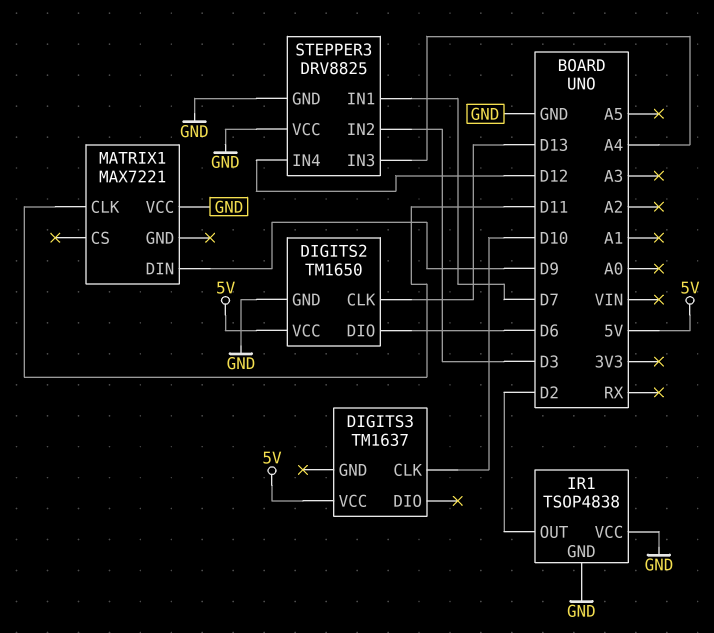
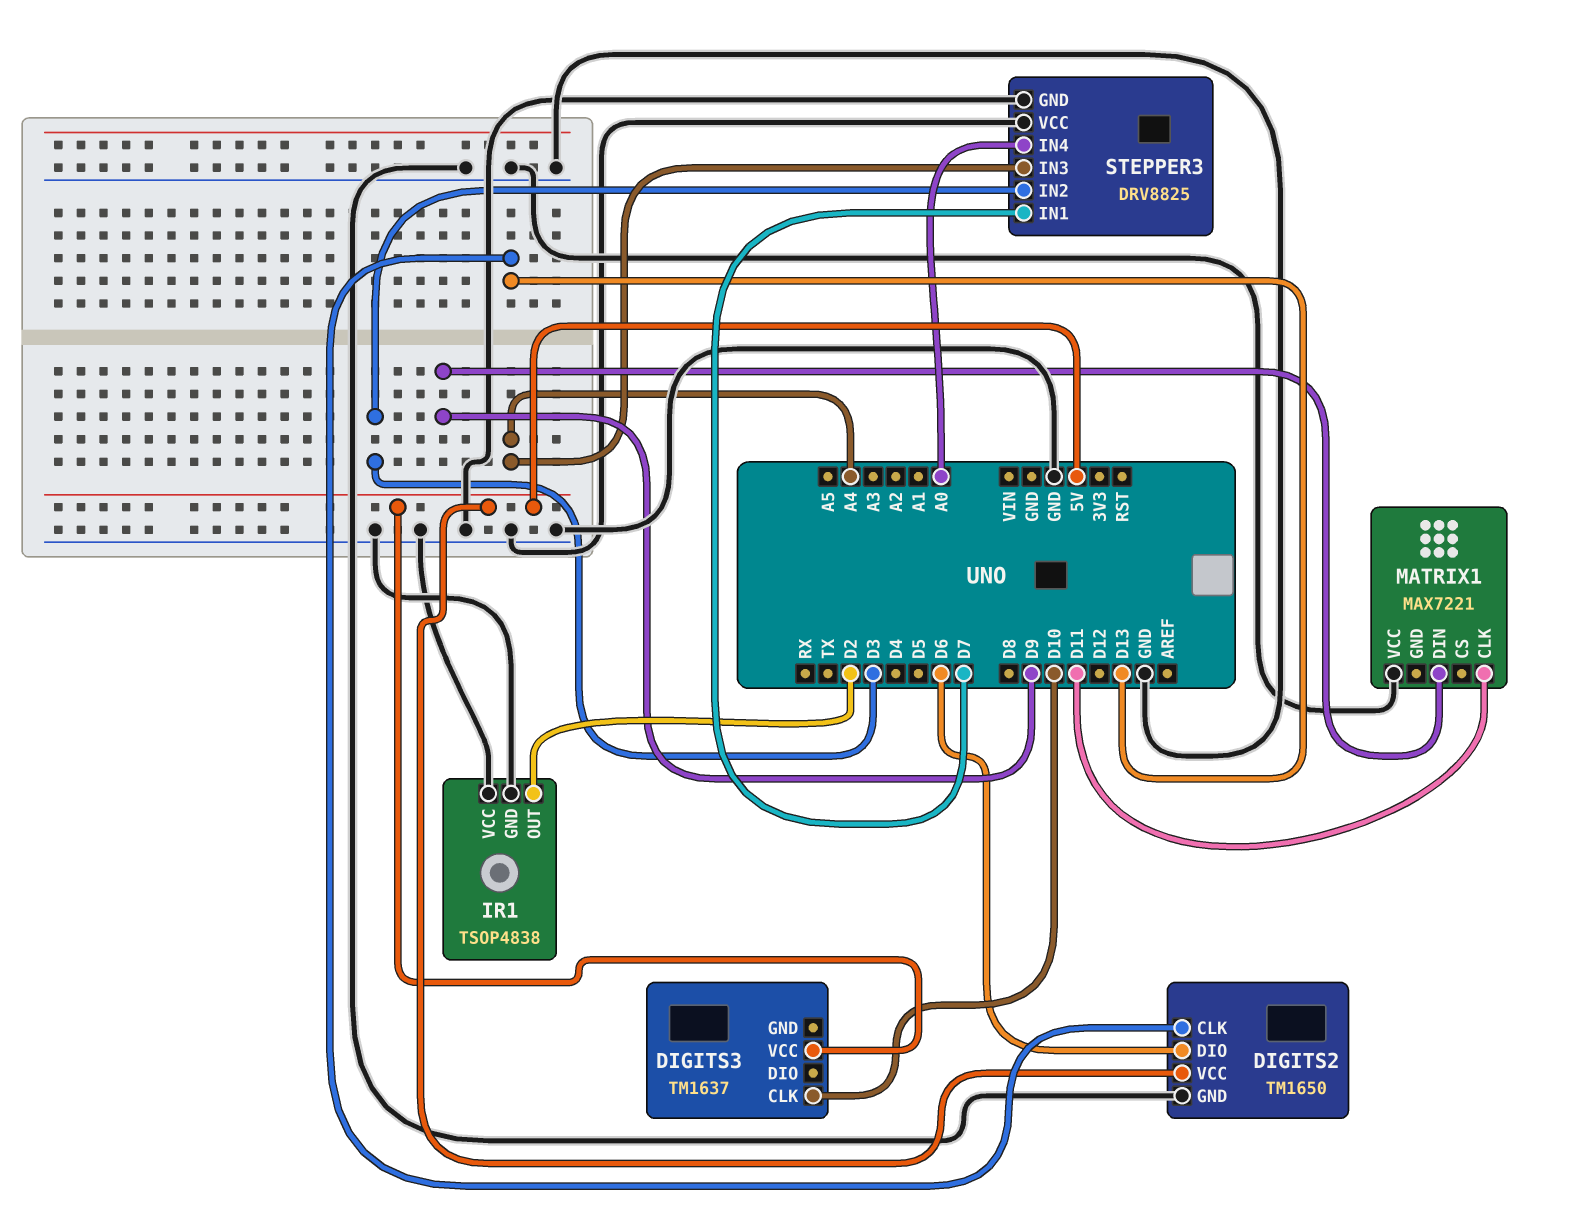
STEPPER3 pin IN4: D12 -> A0

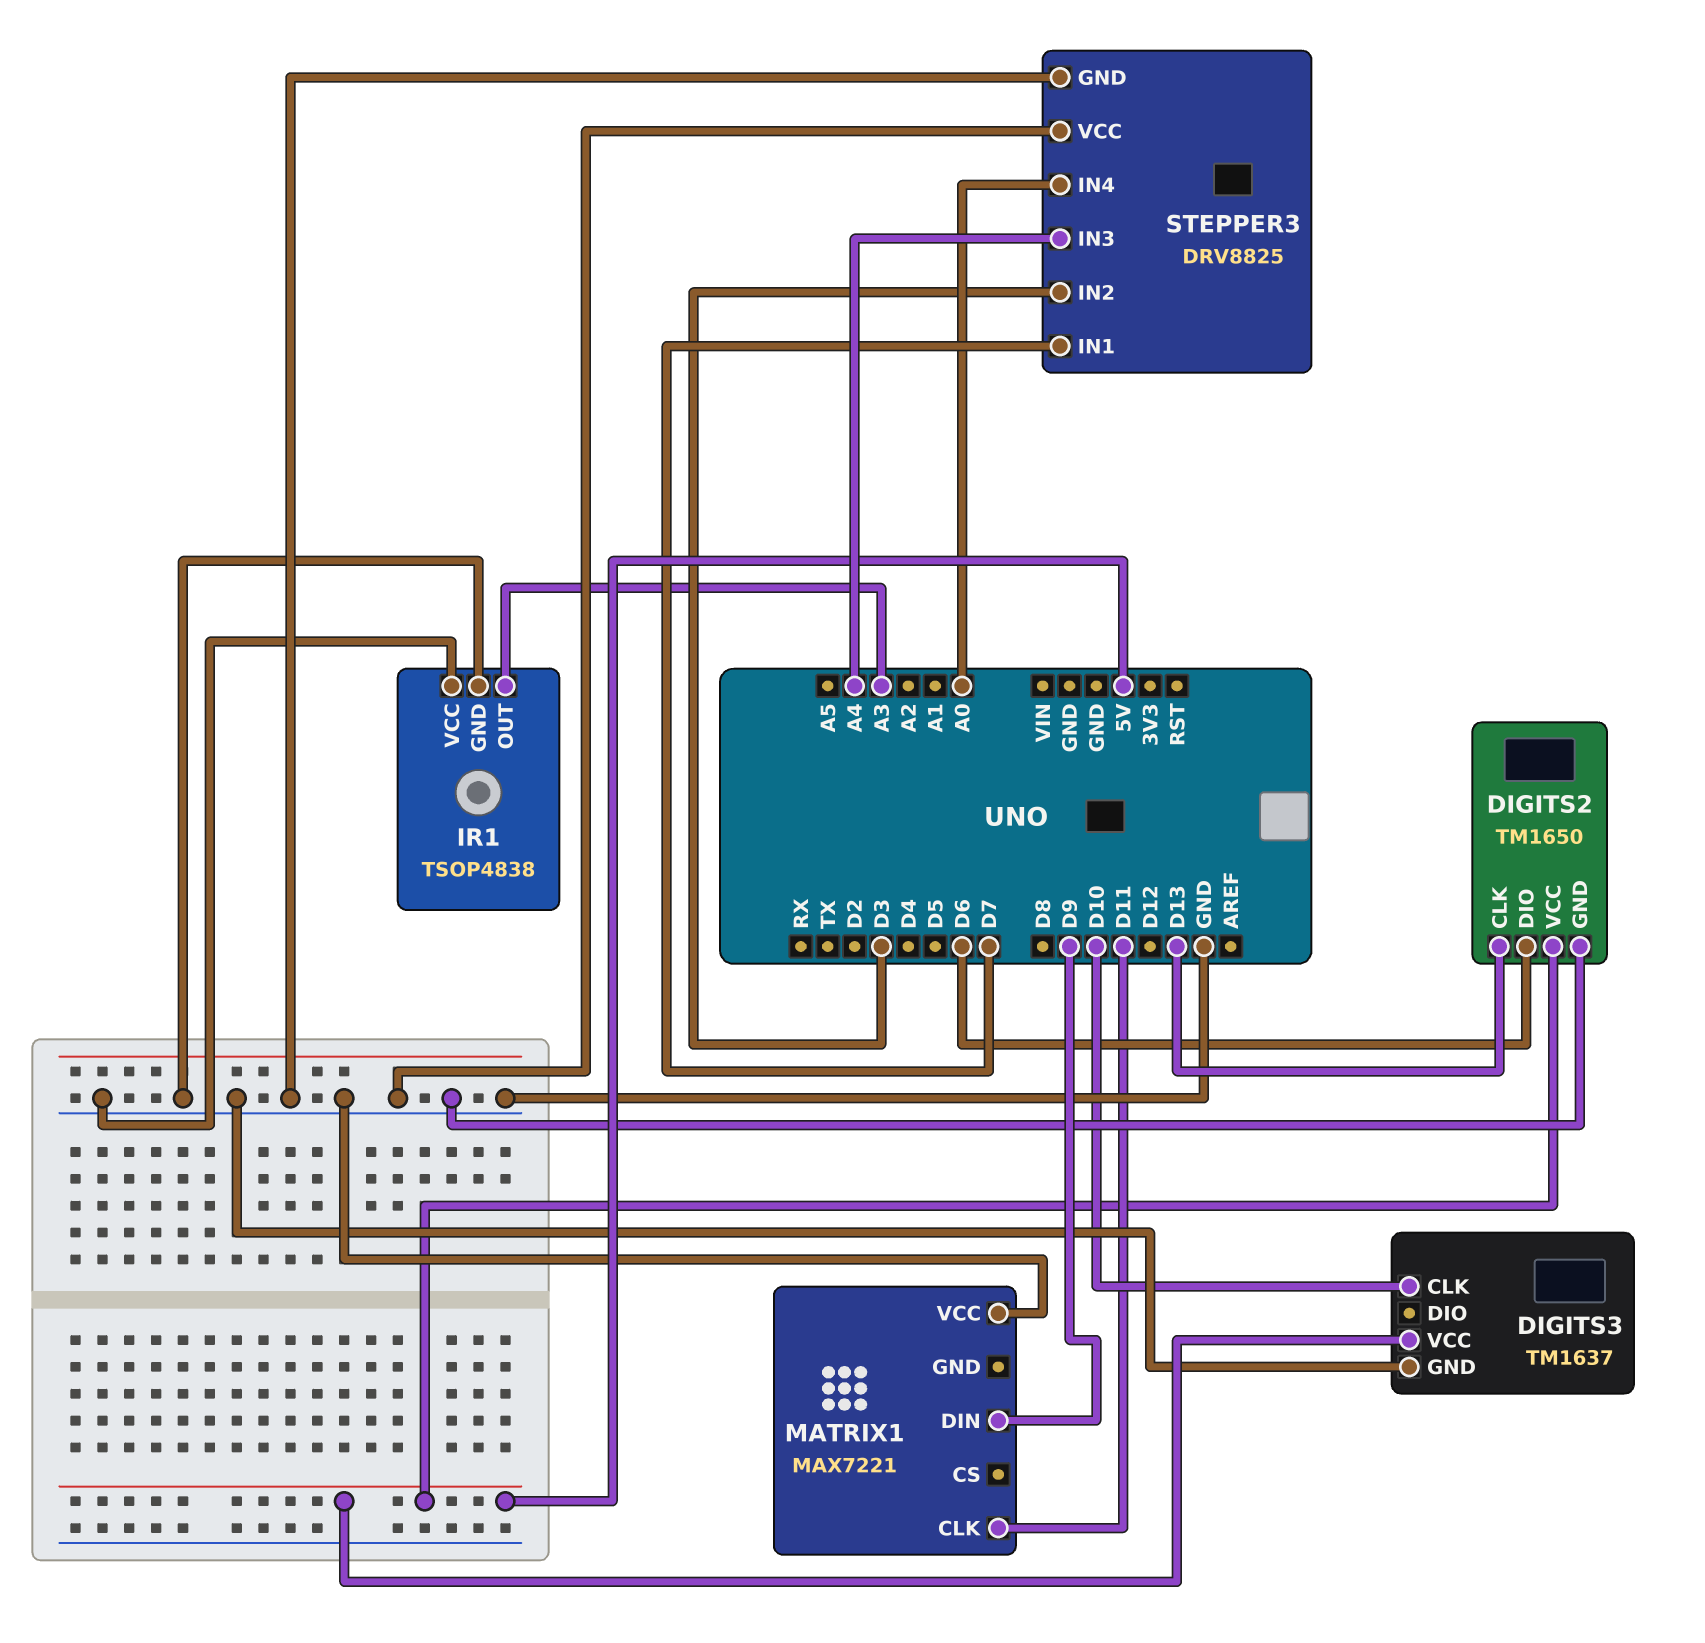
DIGITS3 pin GND: none -> GND
IR1 pin OUT: D2 -> A3

